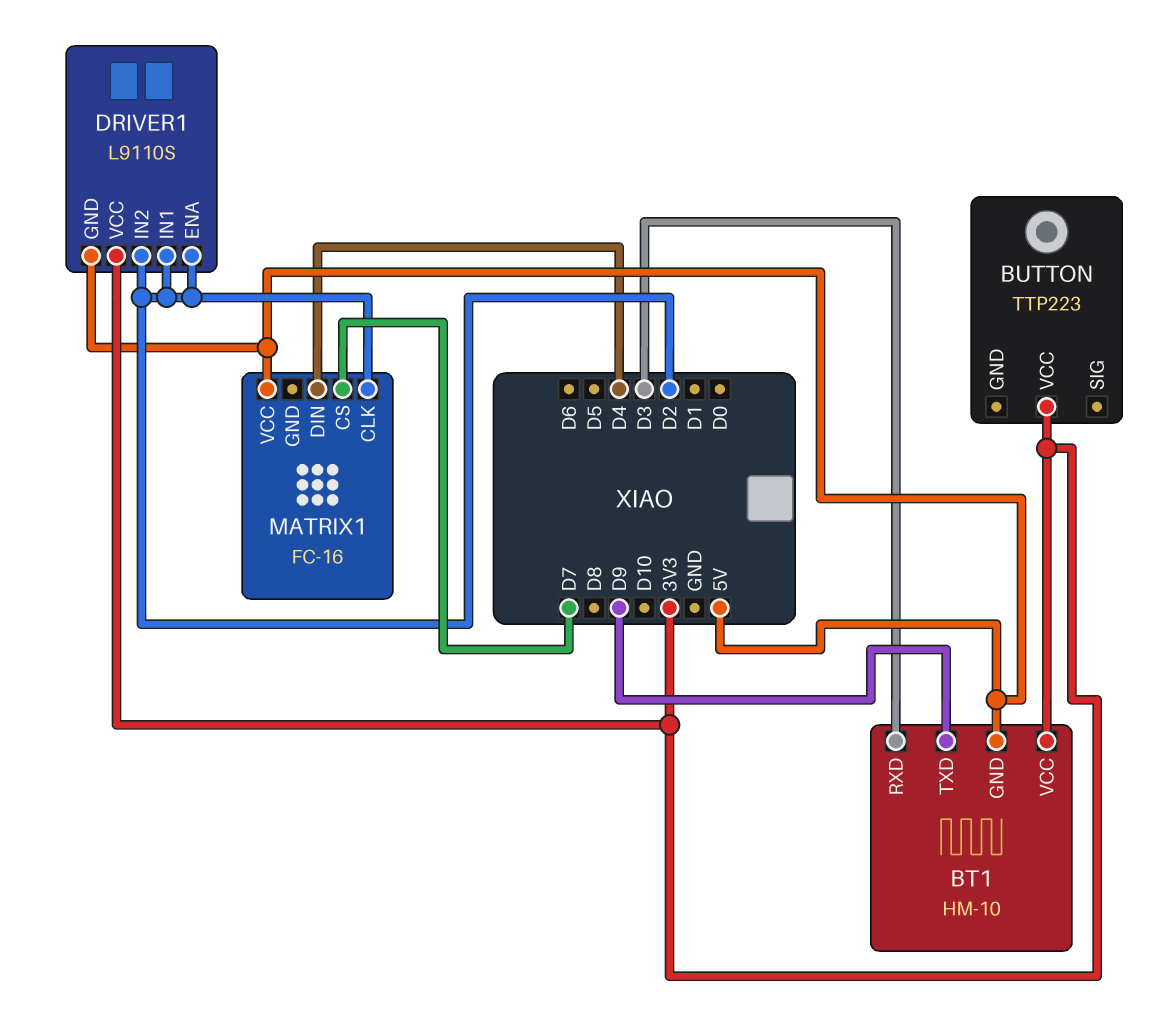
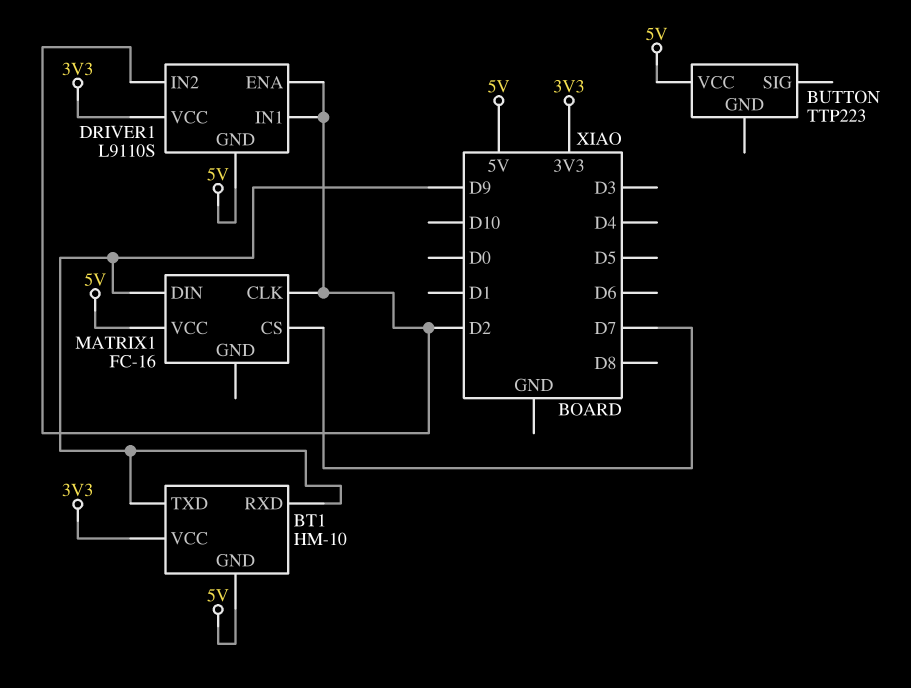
BT1 pin RXD: D3 -> D9
BUTTON pin VCC: 3V3 -> 5V
MATRIX1 pin DIN: D4 -> D9

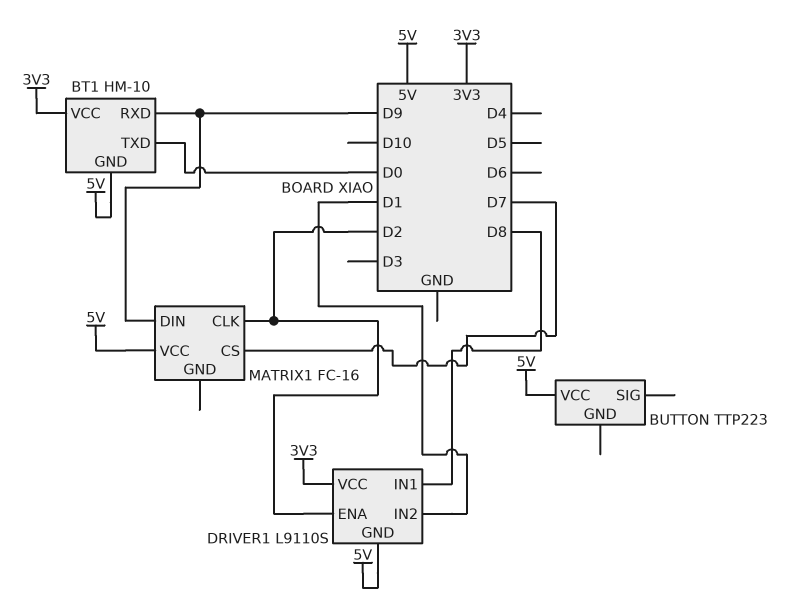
BT1 pin TXD: D9 -> D0
DRIVER1 pin IN1: D2 -> D8
DRIVER1 pin IN2: D2 -> D1

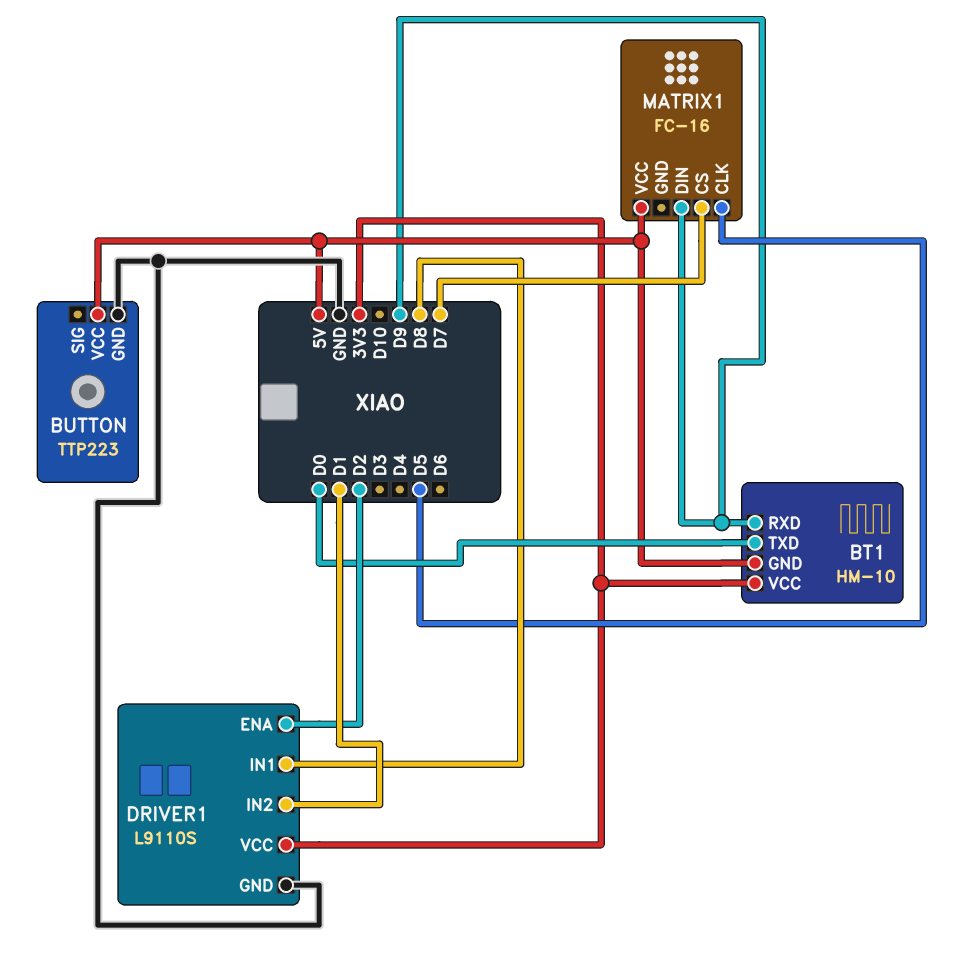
BUTTON pin GND: none -> GND
DRIVER1 pin GND: 5V -> GND
MATRIX1 pin CLK: D2 -> D5

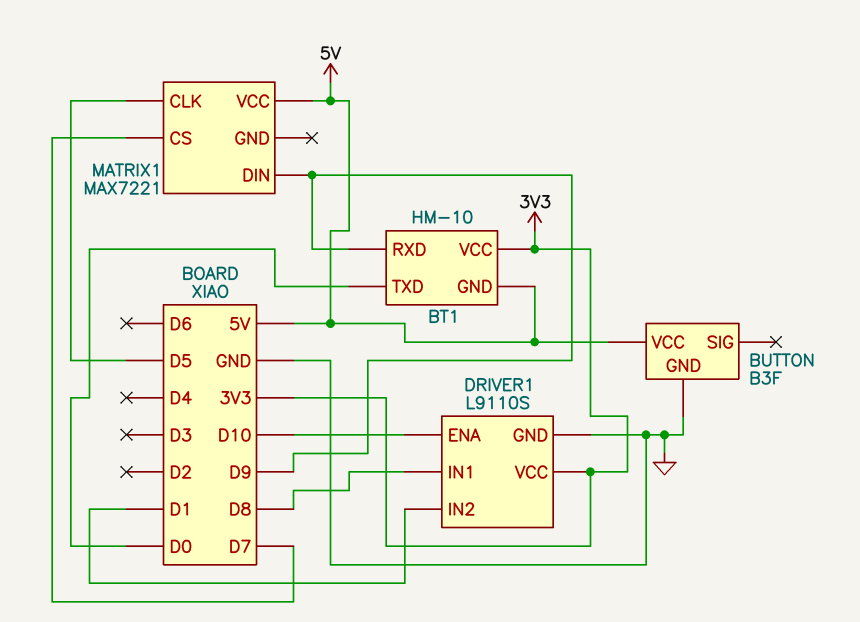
BUTTON: TTP223 -> B3F
DRIVER1 pin ENA: D2 -> D10
MATRIX1: FC-16 -> MAX7221

